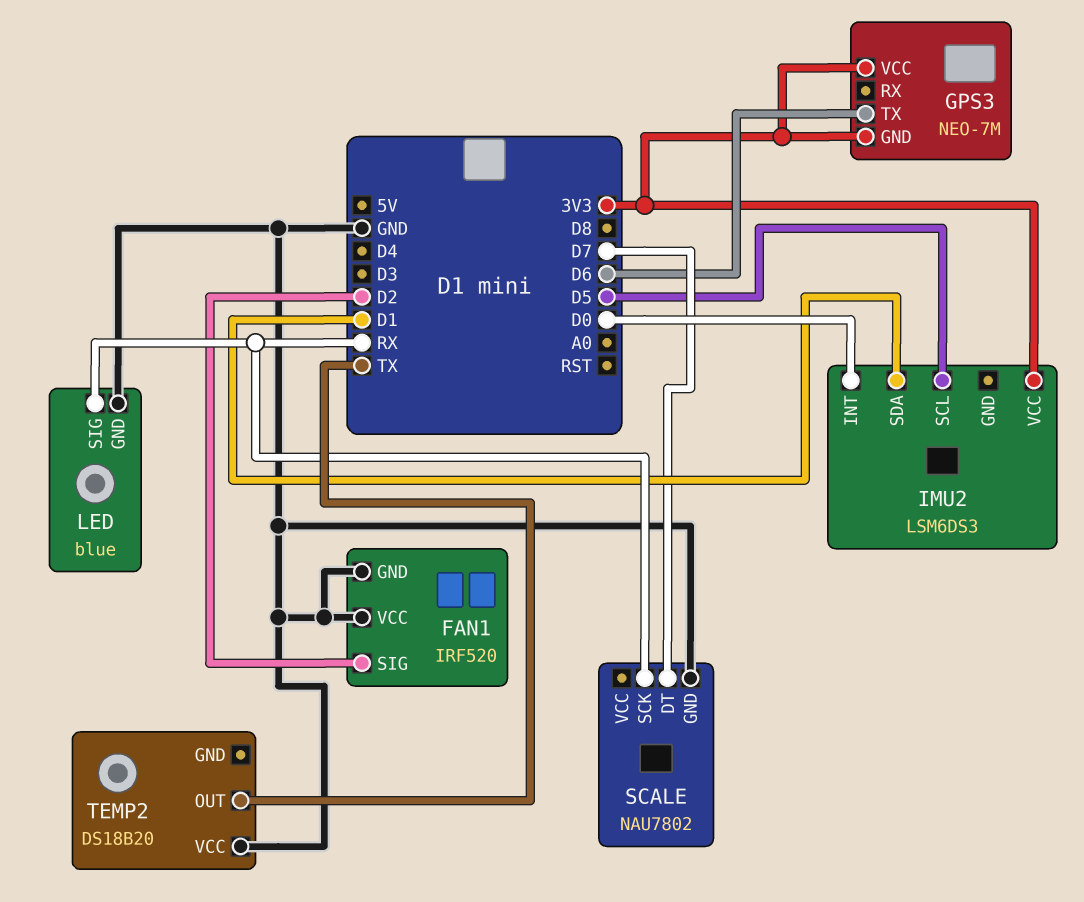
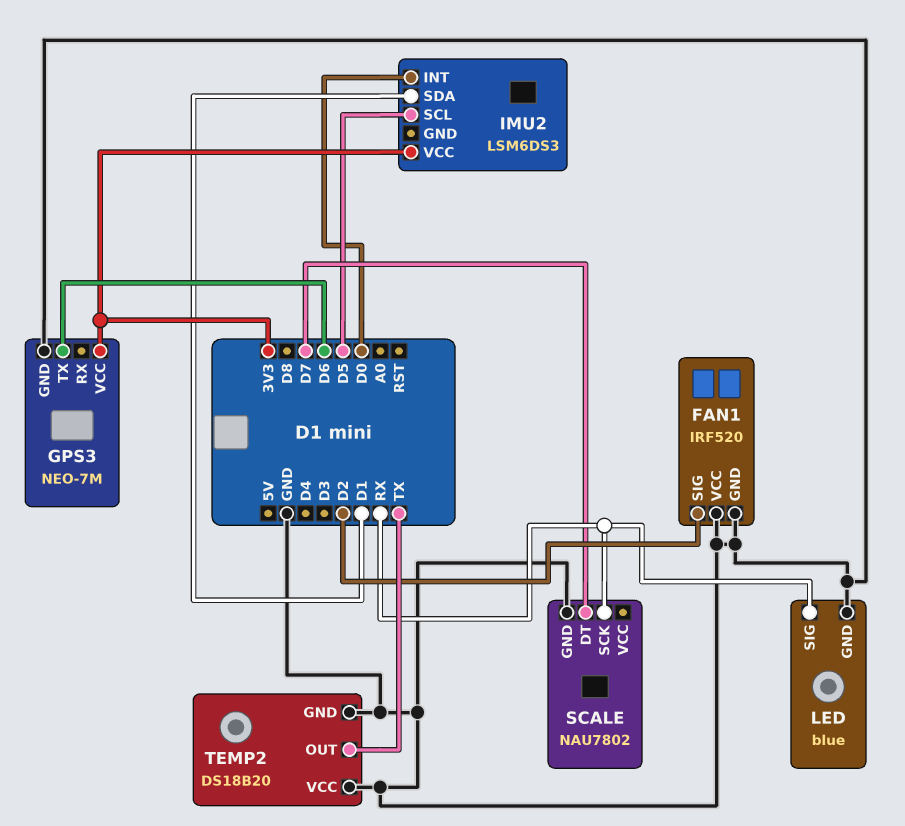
GPS3 pin GND: 3V3 -> GND
TEMP2 pin GND: none -> GND

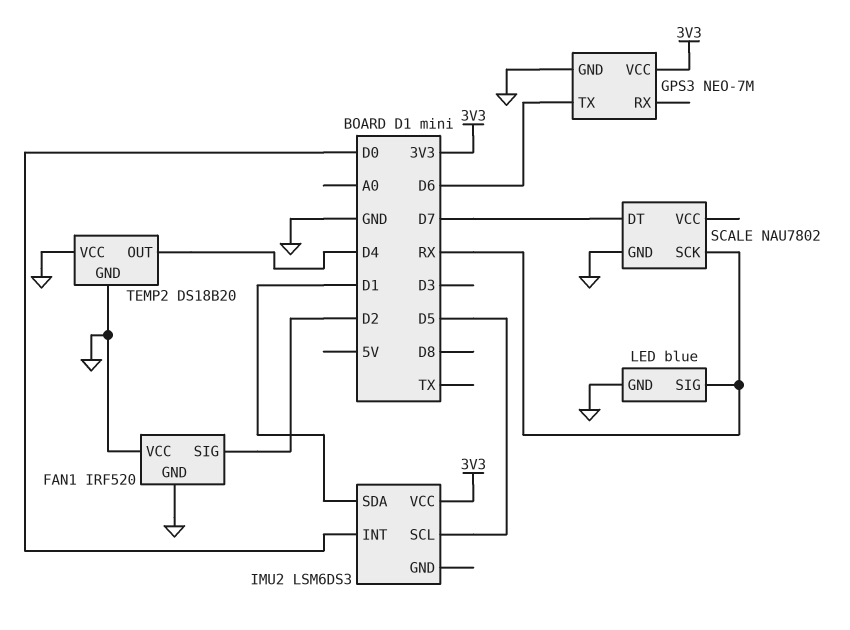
TEMP2 pin OUT: TX -> D4

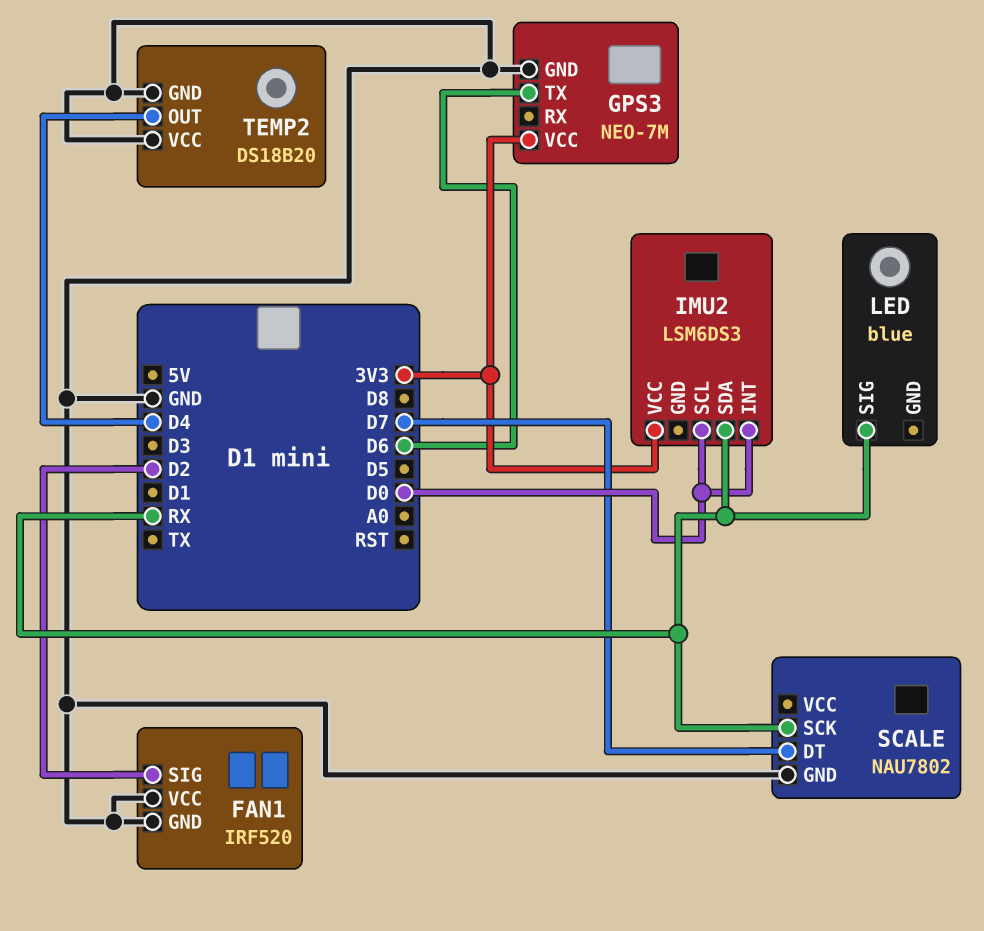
IMU2 pin SCL: D5 -> D0
IMU2 pin SDA: D1 -> RX
LED pin GND: GND -> none

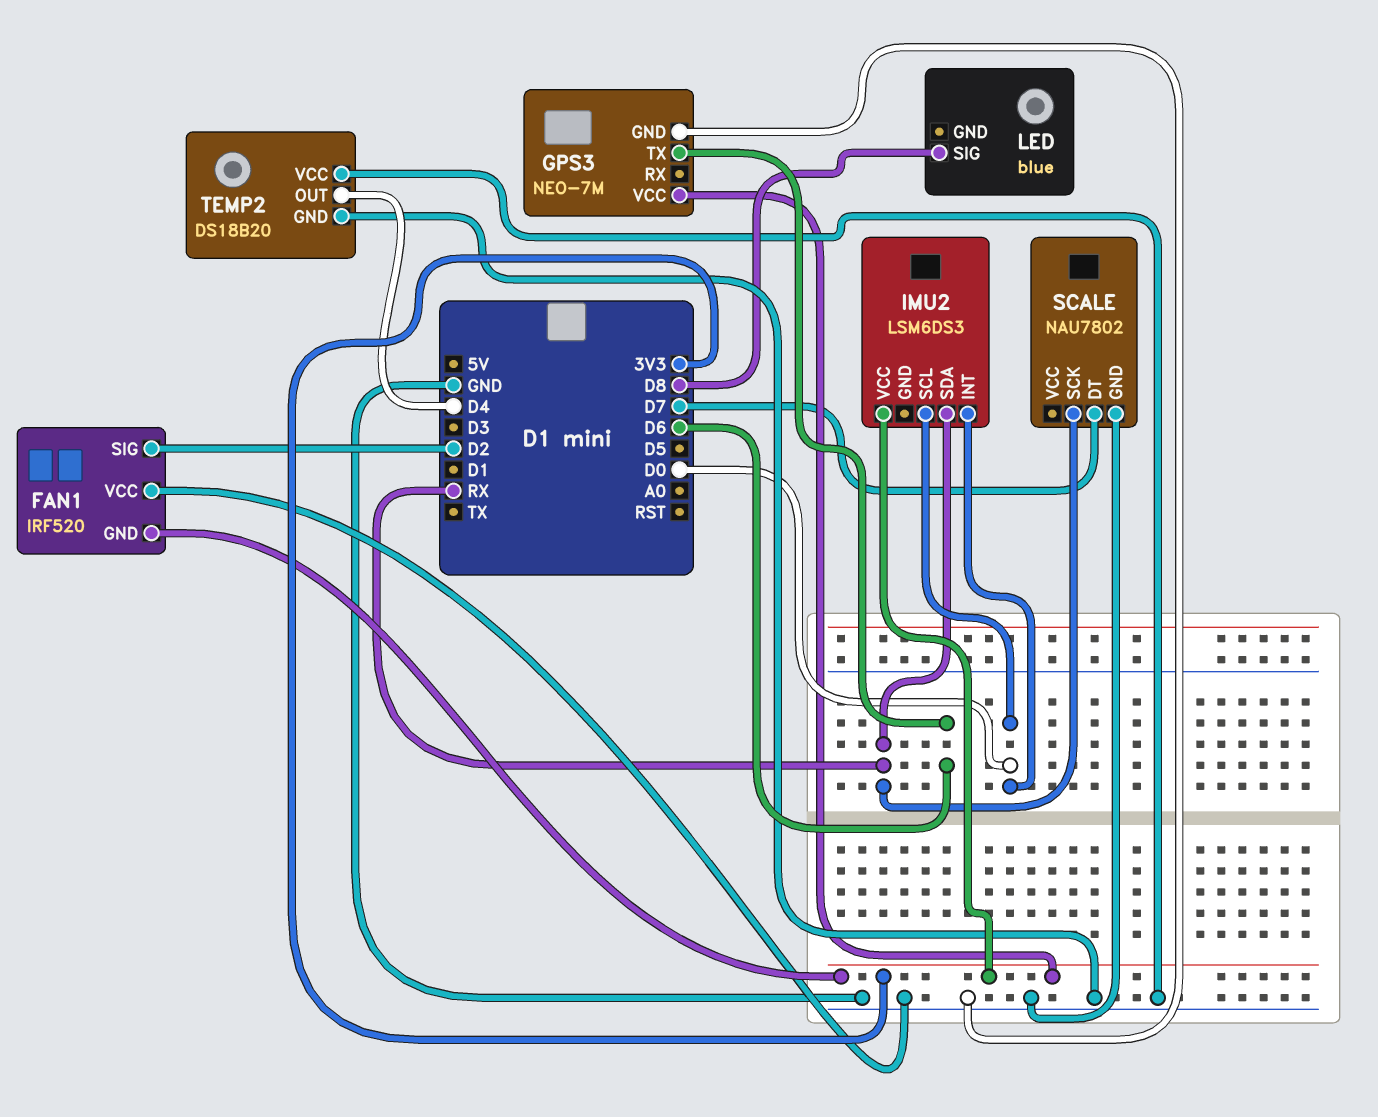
FAN1 pin GND: GND -> 3V3
LED pin SIG: RX -> D8

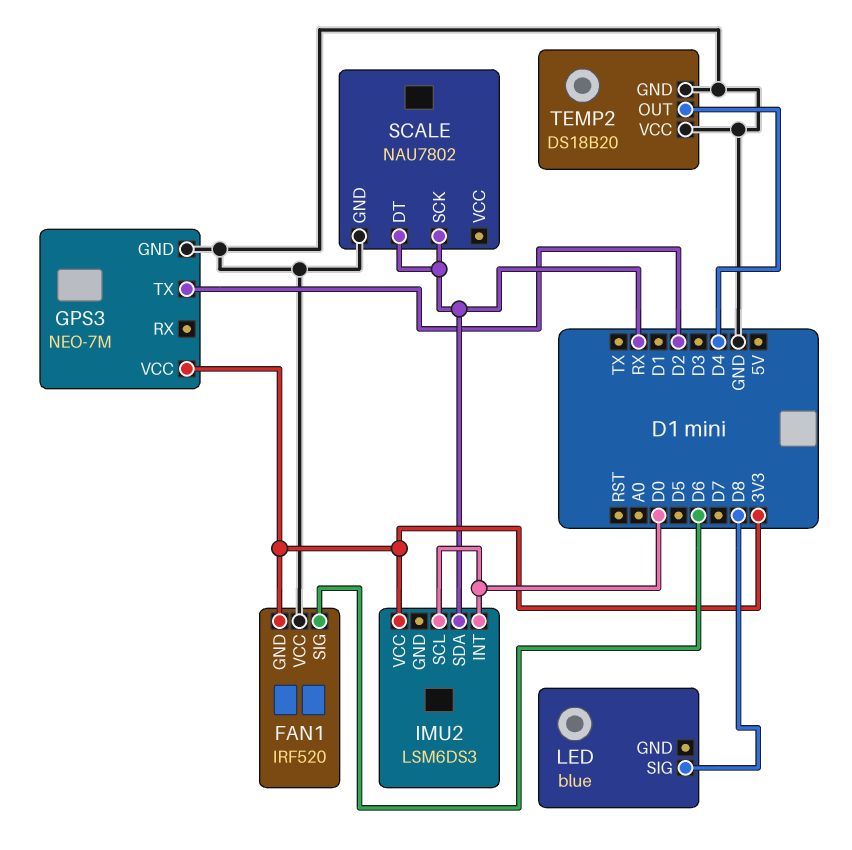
FAN1 pin SIG: D2 -> D6
GPS3 pin TX: D6 -> D2
SCALE pin DT: D7 -> RX

